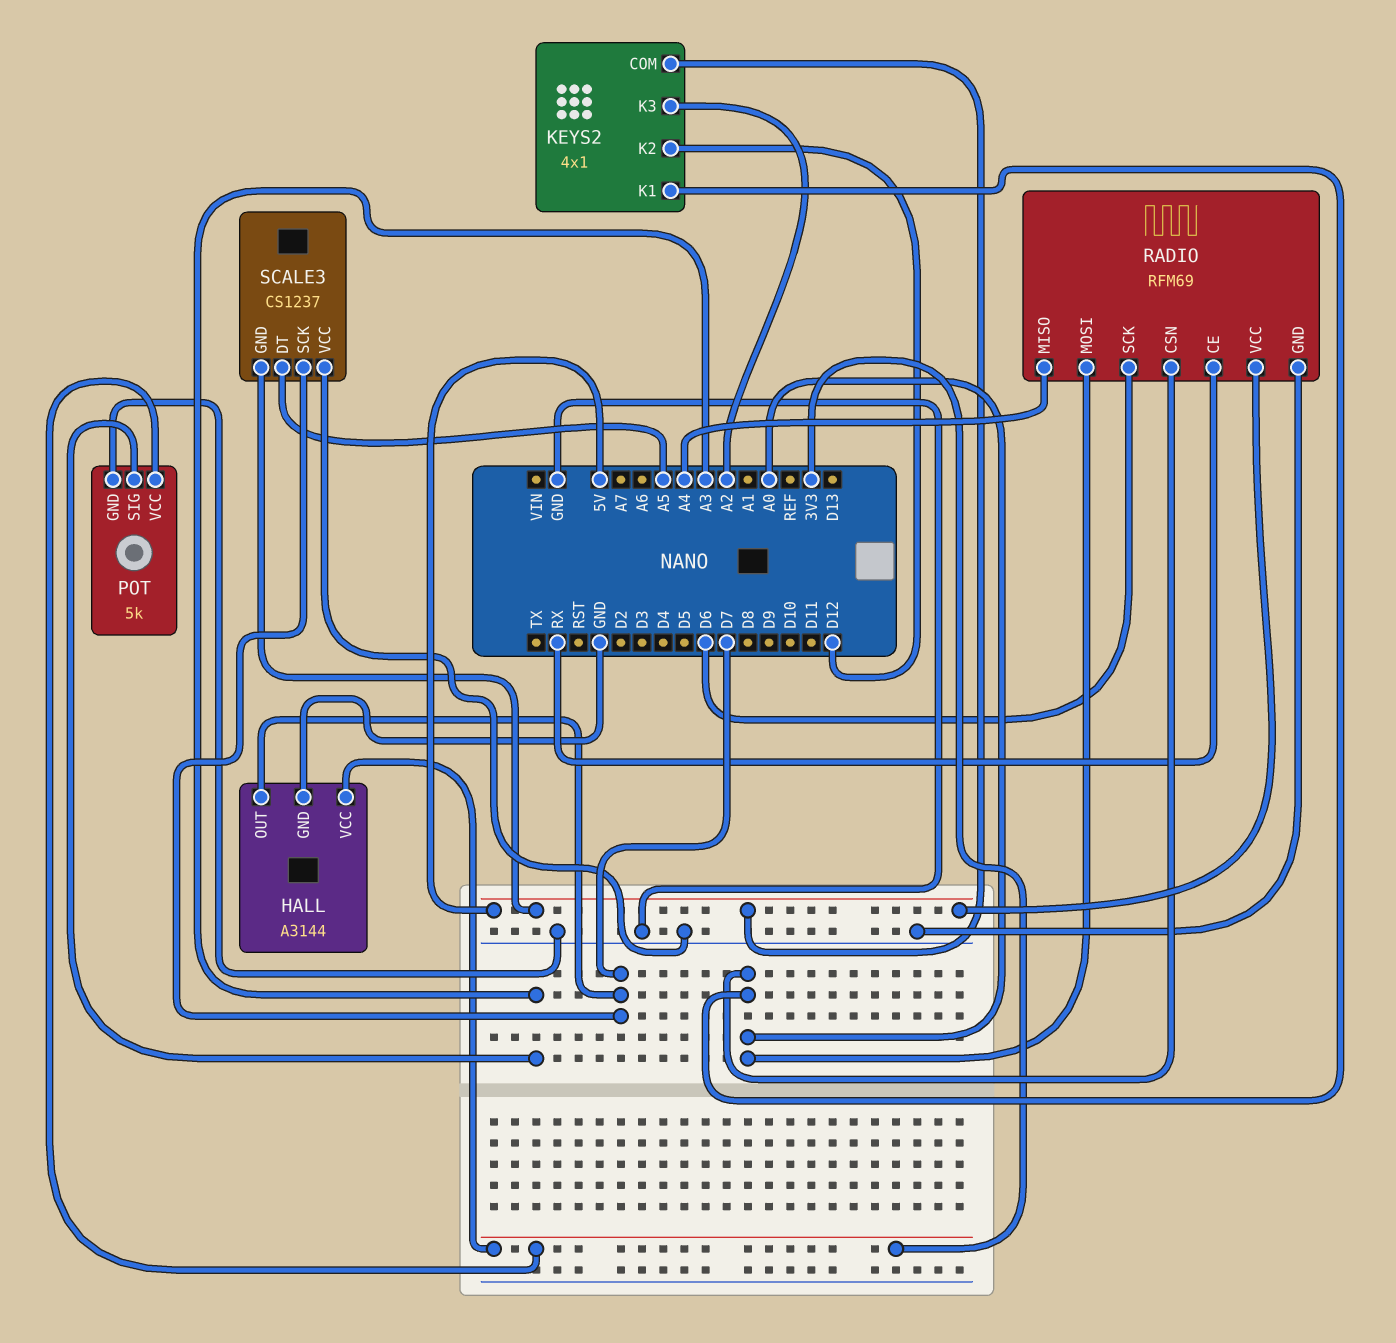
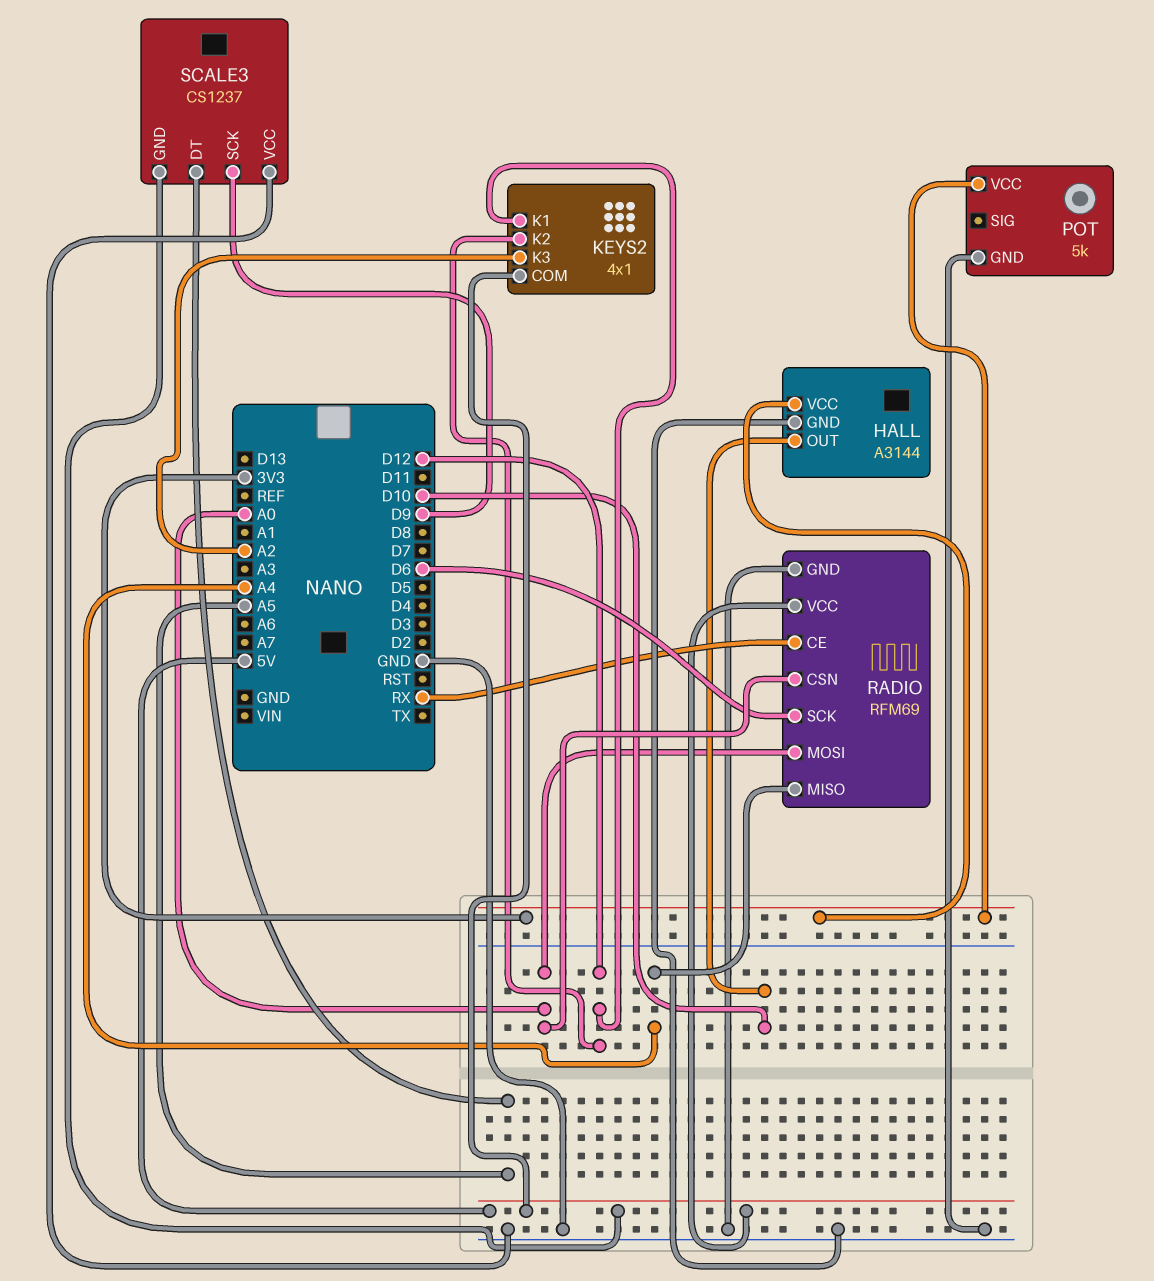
HALL pin OUT: D7 -> D10
KEYS2 pin K1: A0 -> D12
POT pin SIG: A3 -> none
SCALE3 pin SCK: D7 -> D9

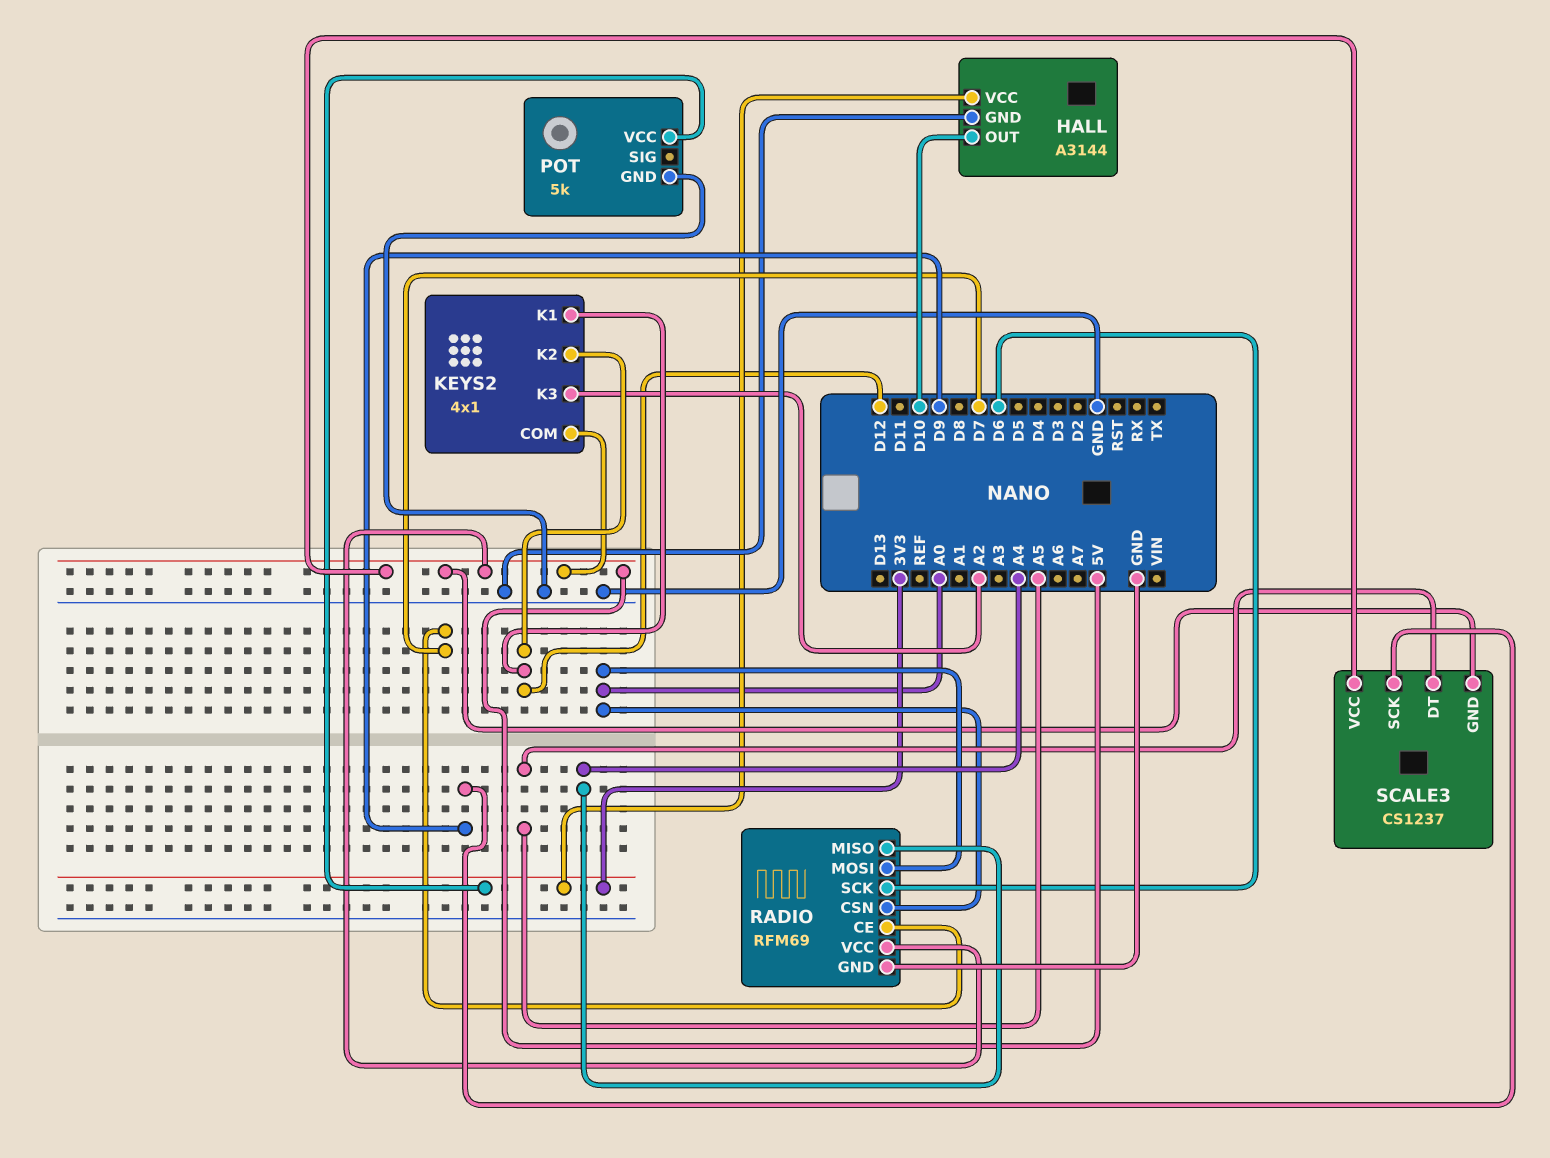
RADIO pin CE: RX -> D7
SCALE3 pin VCC: GND -> 5V

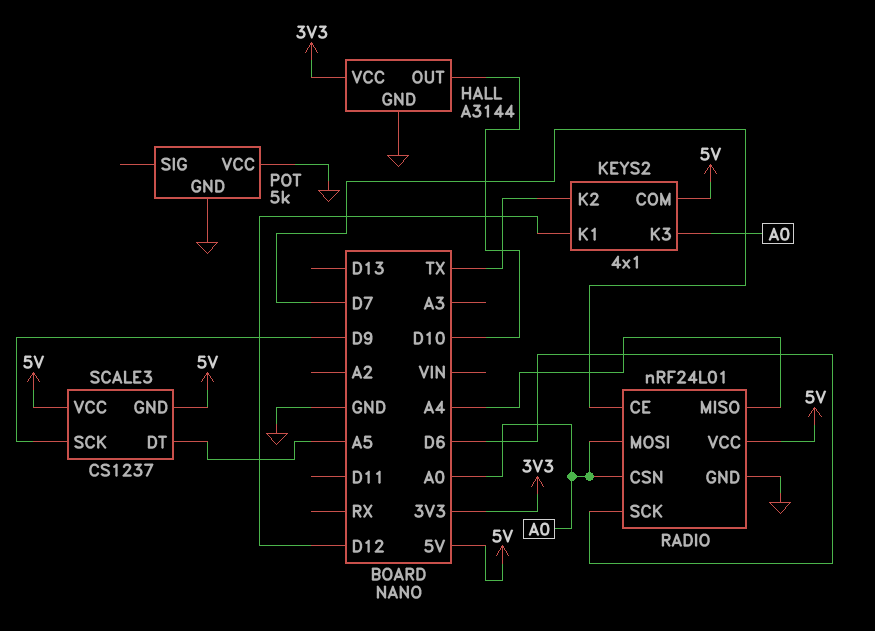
KEYS2 pin K2: D12 -> TX
KEYS2 pin K3: A2 -> A0
POT pin VCC: 3V3 -> GND
RADIO: RFM69 -> nRF24L01

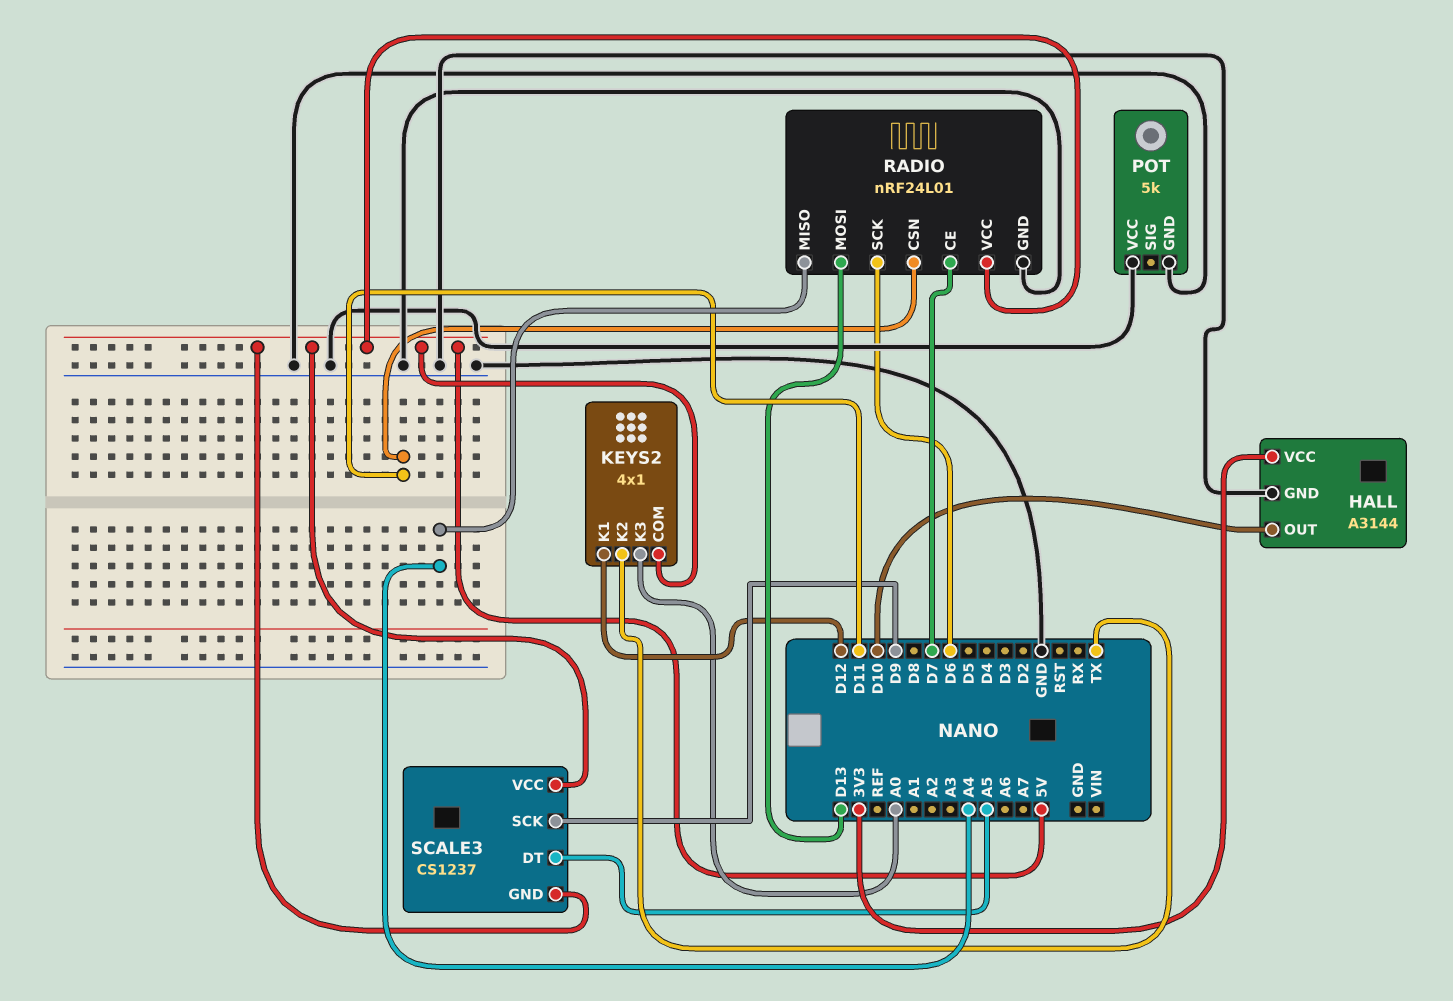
RADIO pin CSN: A0 -> D11
RADIO pin MOSI: A0 -> D13

